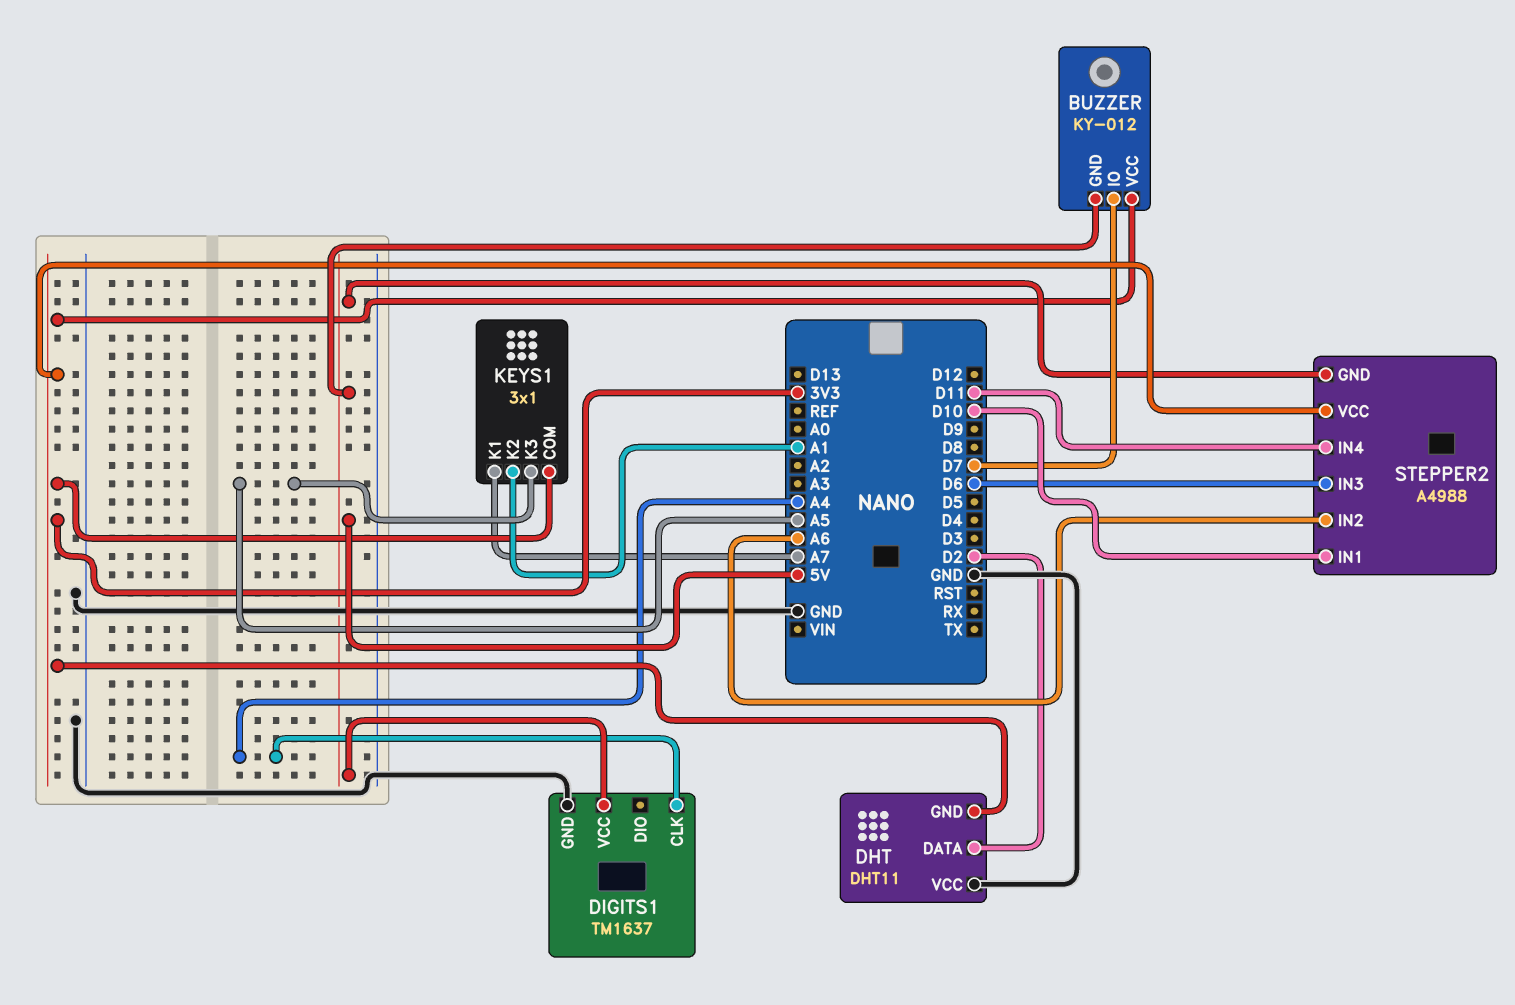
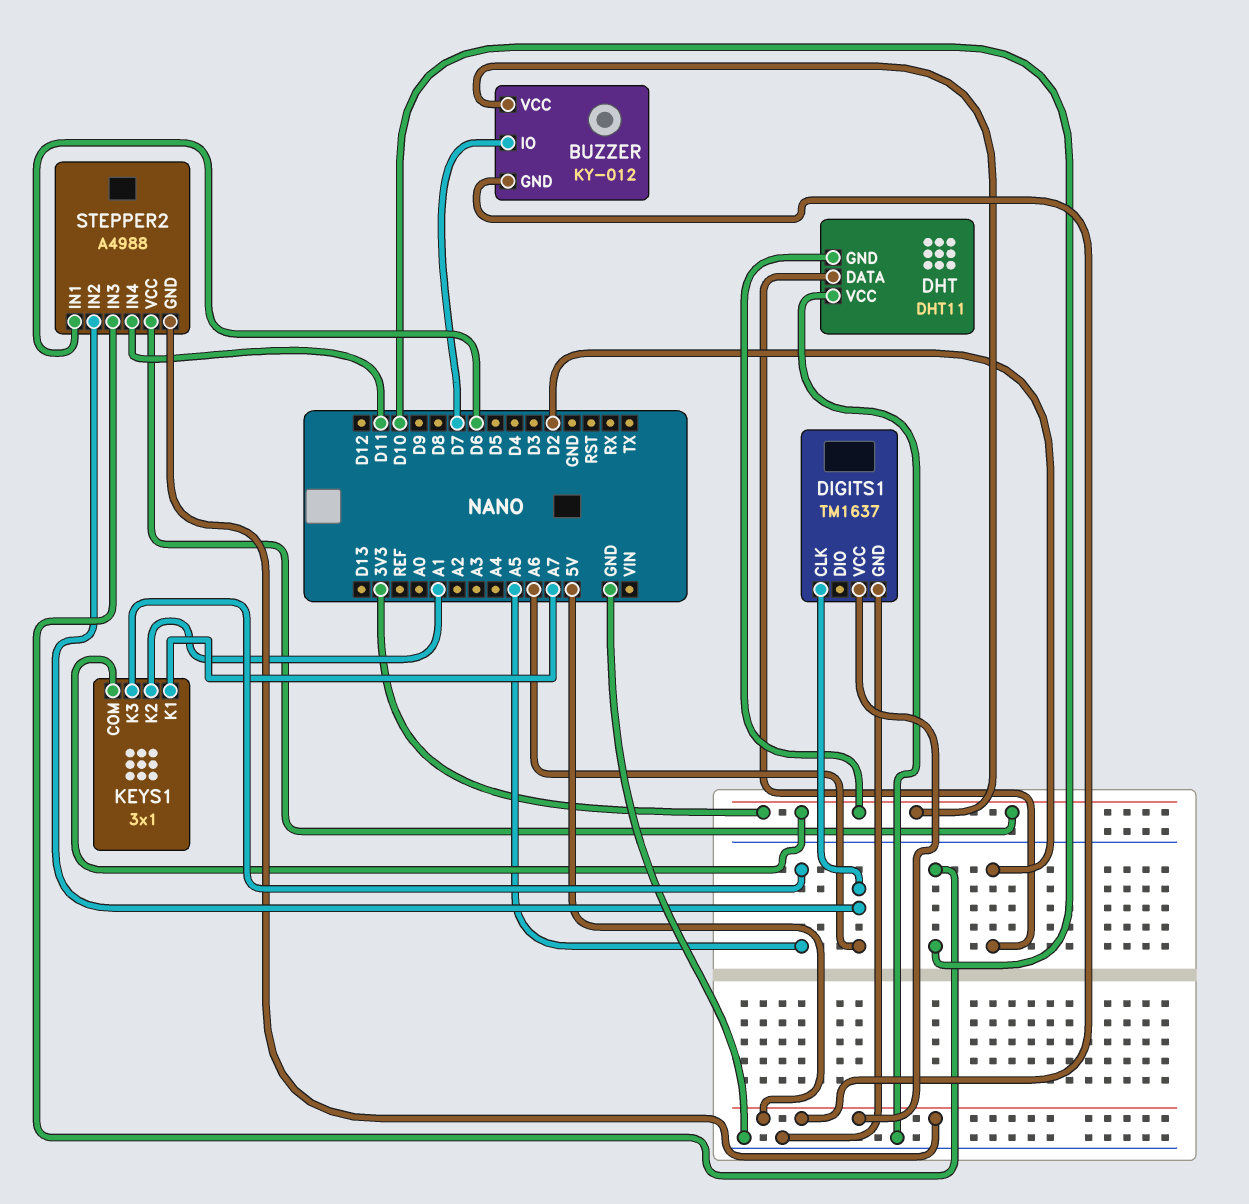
DIGITS1 pin CLK: A4 -> A6
STEPPER2 pin IN1: D10 -> D6
STEPPER2 pin IN3: D6 -> D10

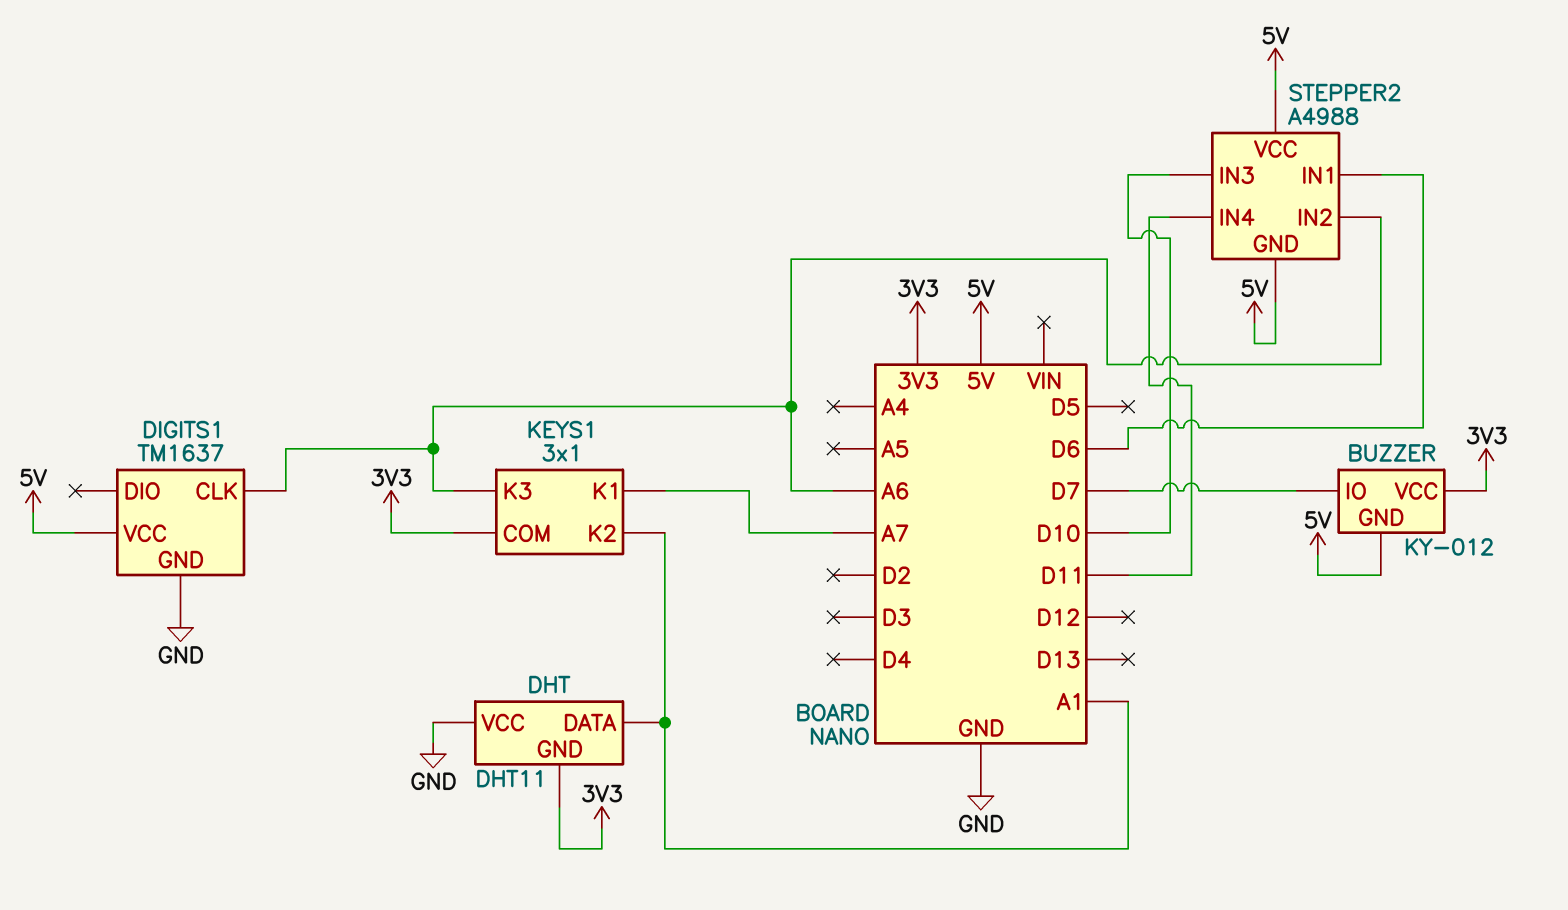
DHT pin DATA: D2 -> A1
KEYS1 pin K3: A5 -> A6
STEPPER2 pin VCC: 3V3 -> 5V

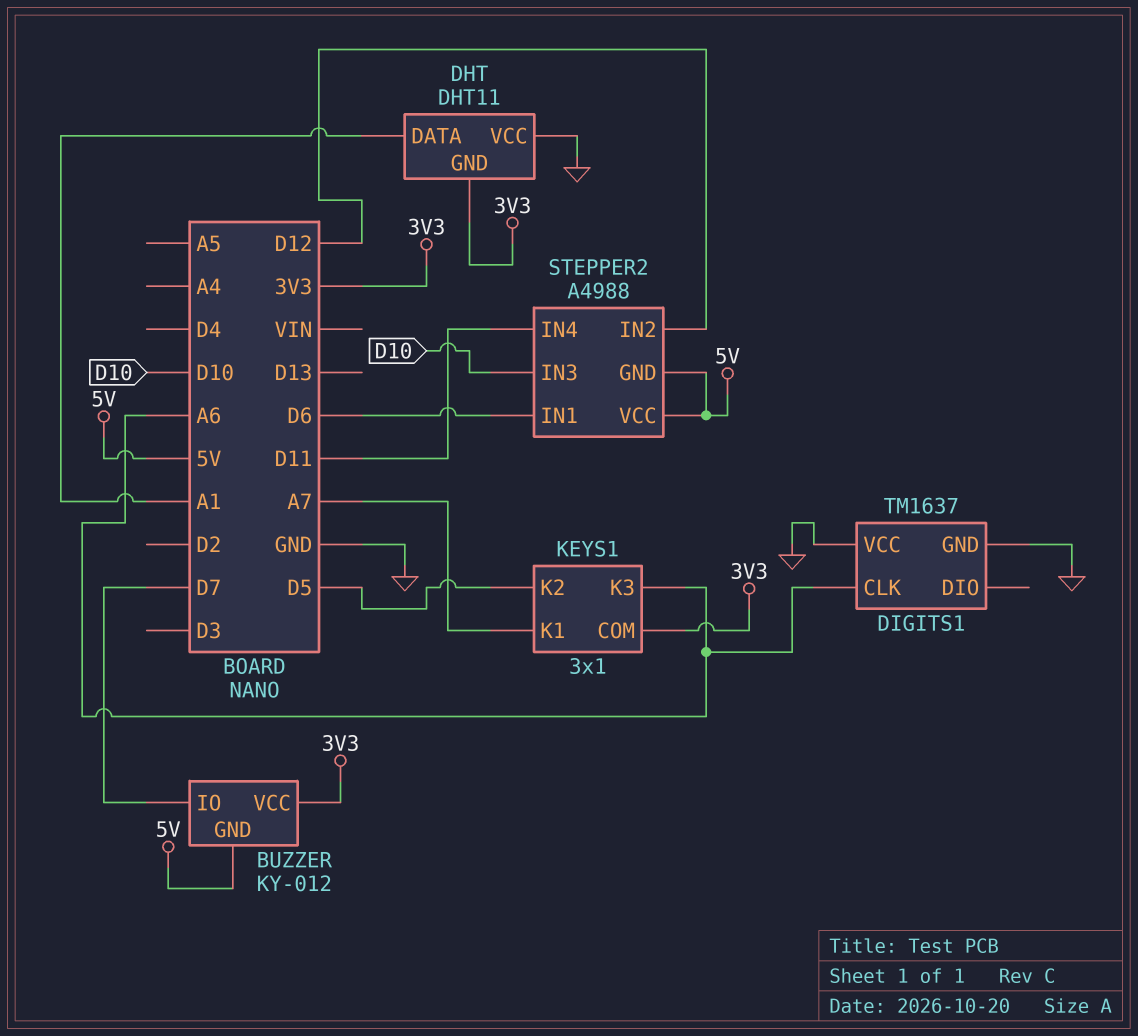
DIGITS1 pin VCC: 5V -> GND
KEYS1 pin K2: A1 -> D5
STEPPER2 pin IN2: A6 -> D12

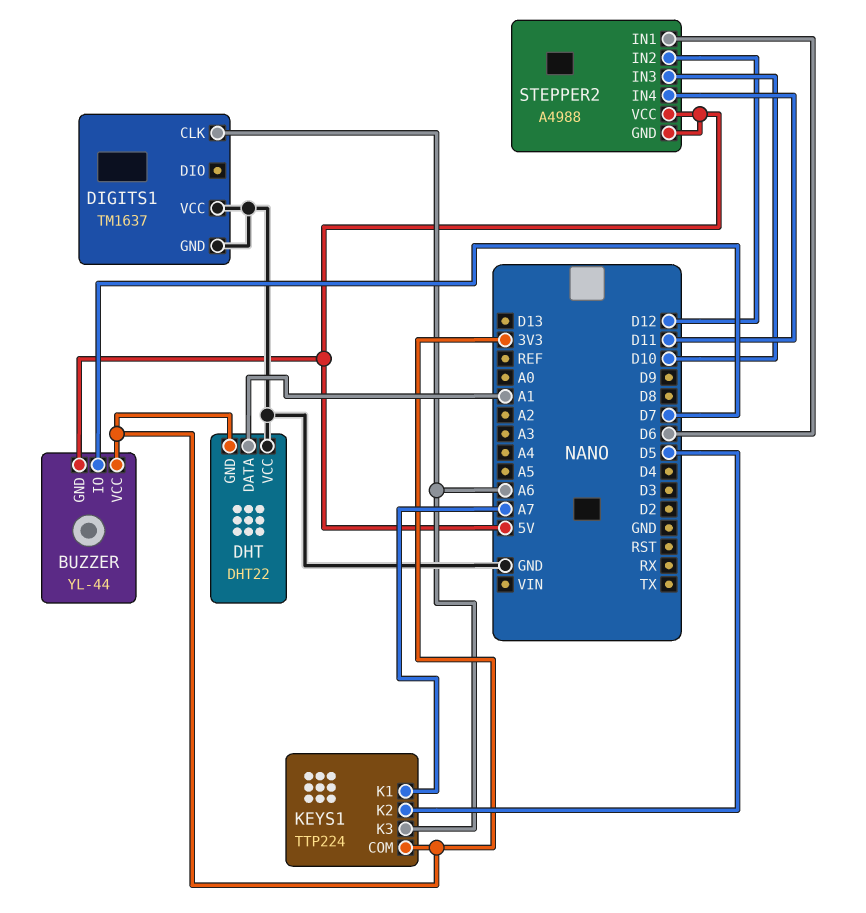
BUZZER: KY-012 -> YL-44
DHT: DHT11 -> DHT22
KEYS1: 3x1 -> TTP224

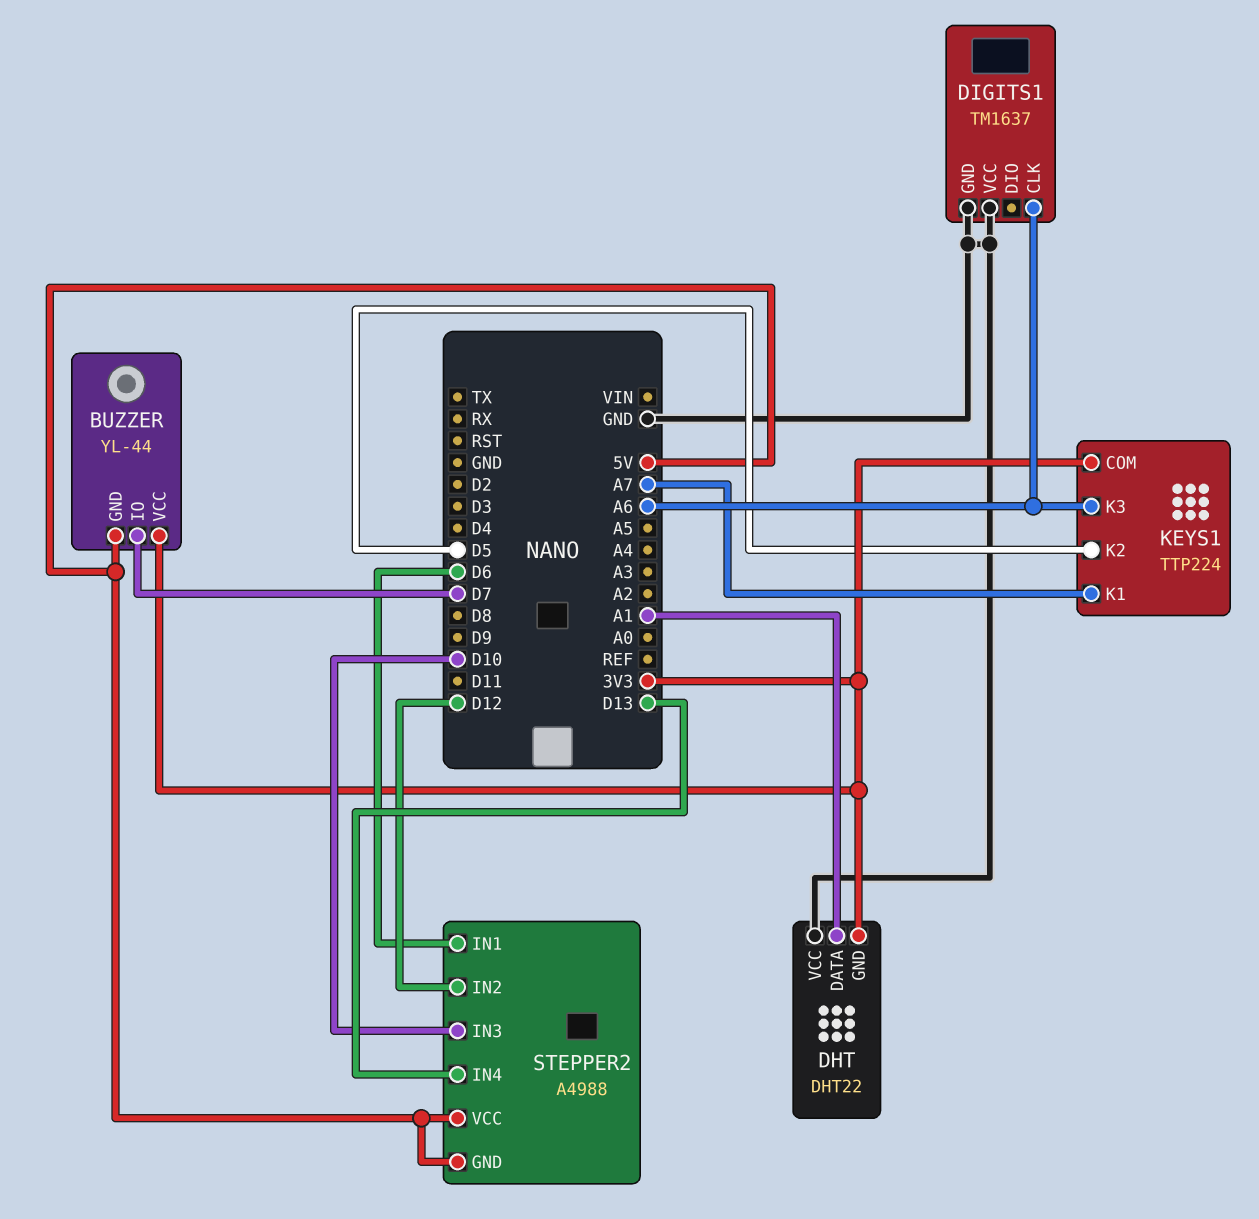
STEPPER2 pin IN4: D11 -> D13

